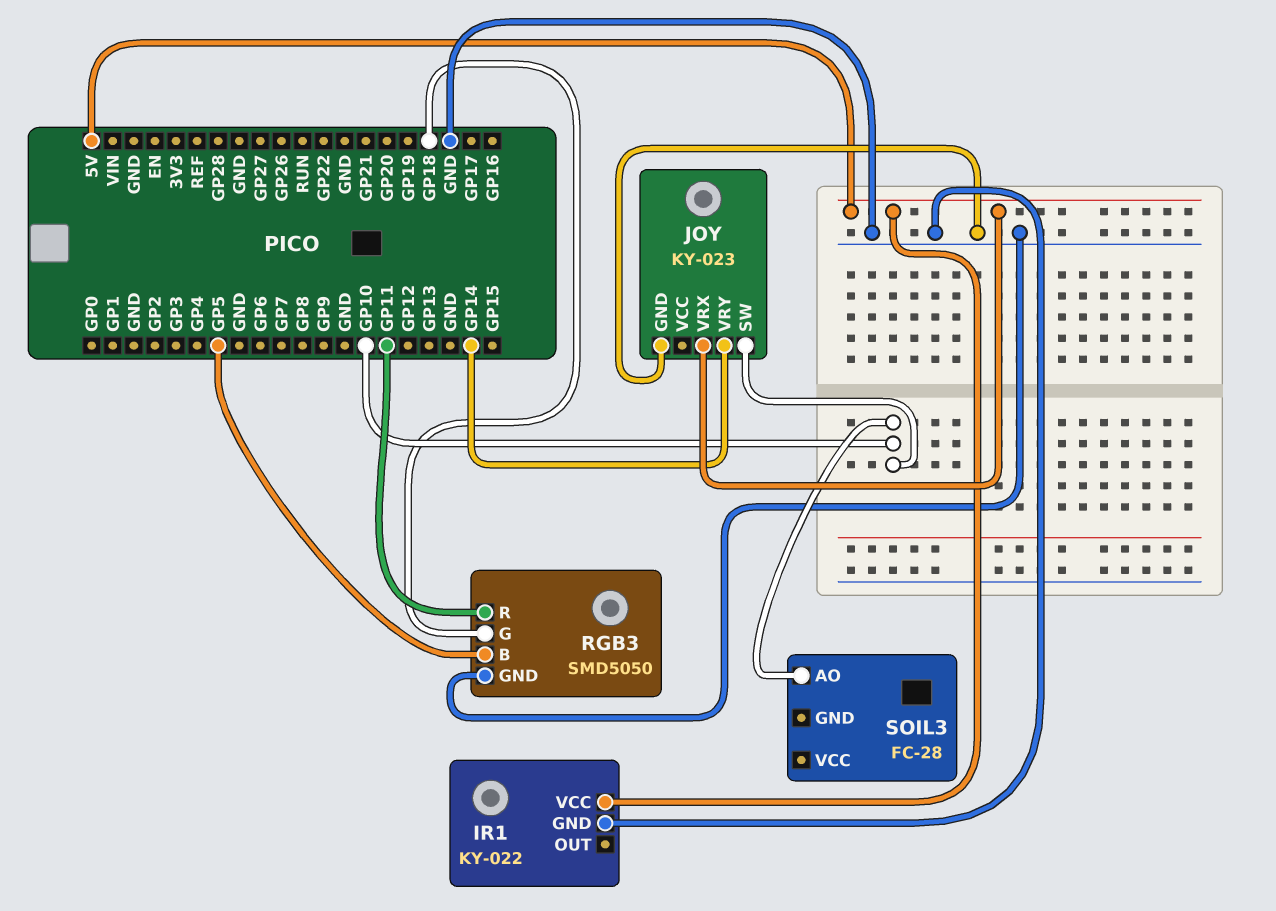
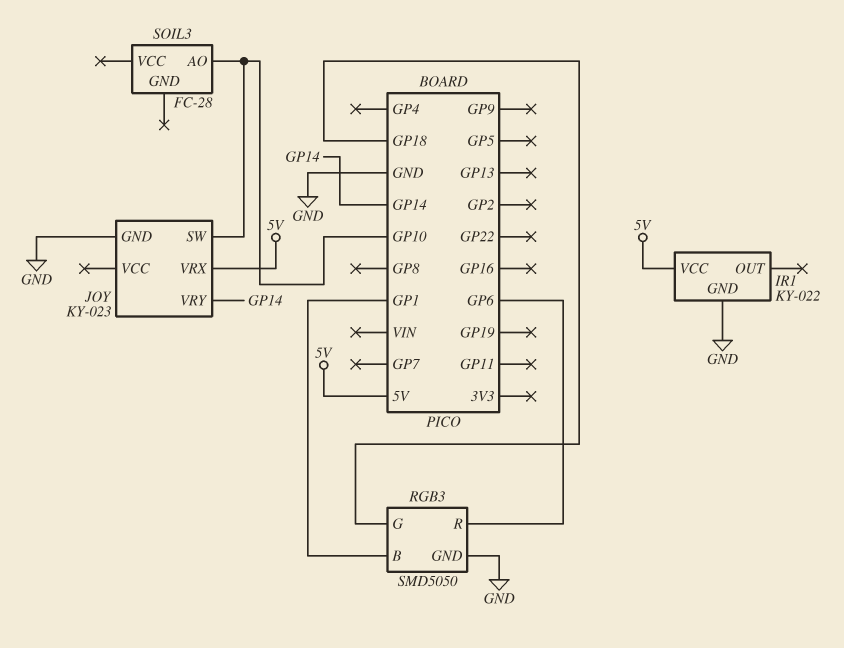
RGB3 pin B: GP5 -> GP1
RGB3 pin R: GP11 -> GP6

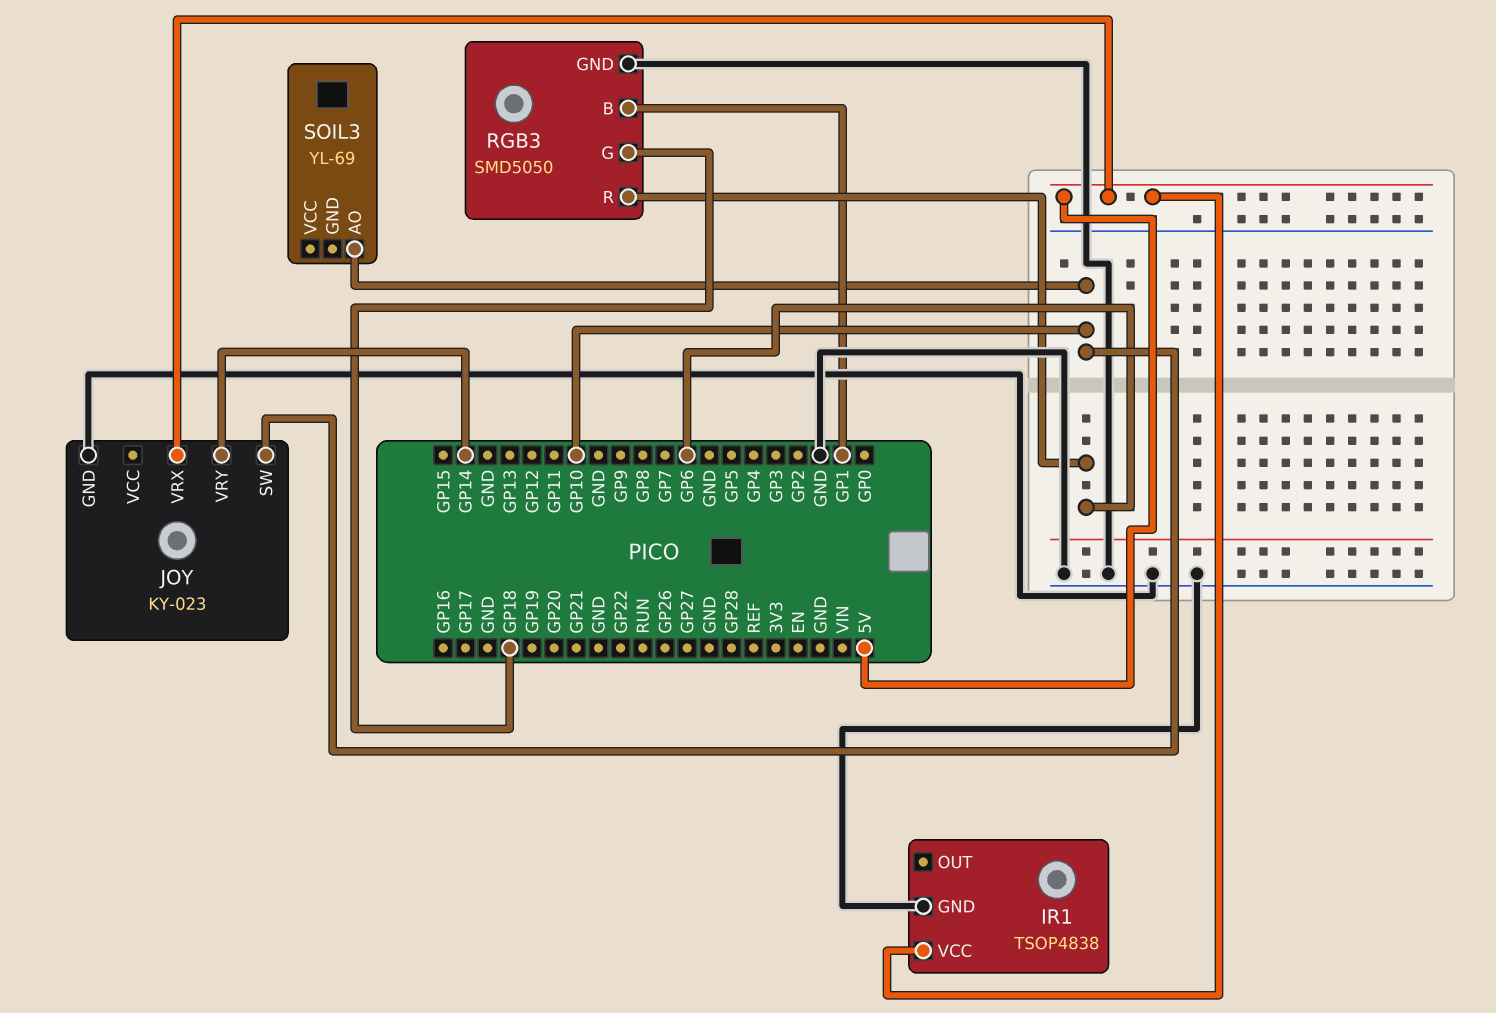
IR1: KY-022 -> TSOP4838
SOIL3: FC-28 -> YL-69

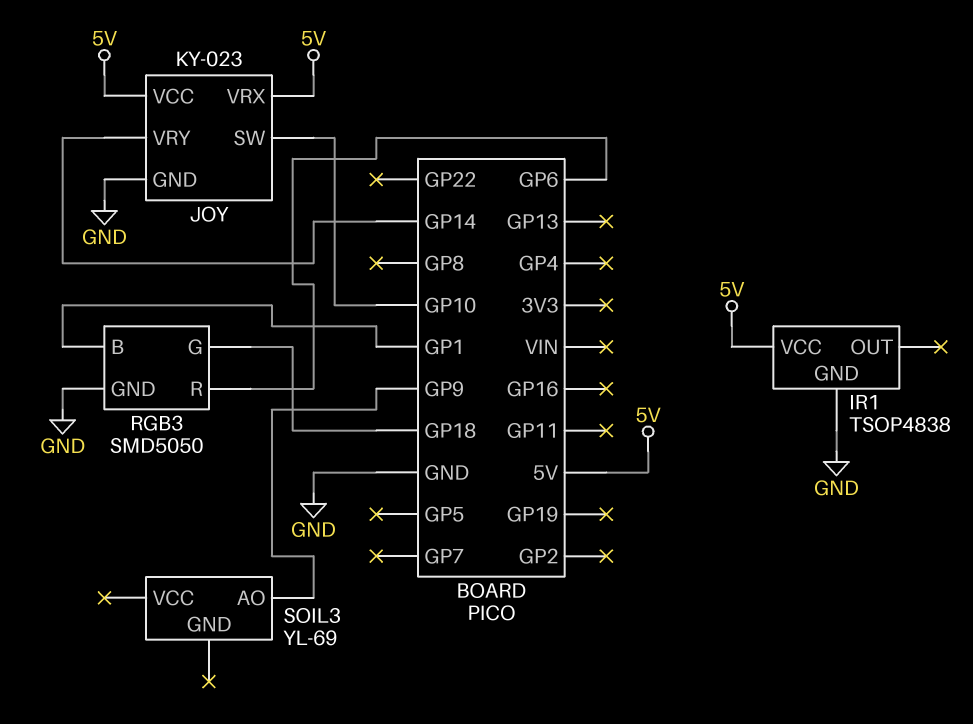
JOY pin VCC: none -> 5V
SOIL3 pin AO: GP10 -> GP9

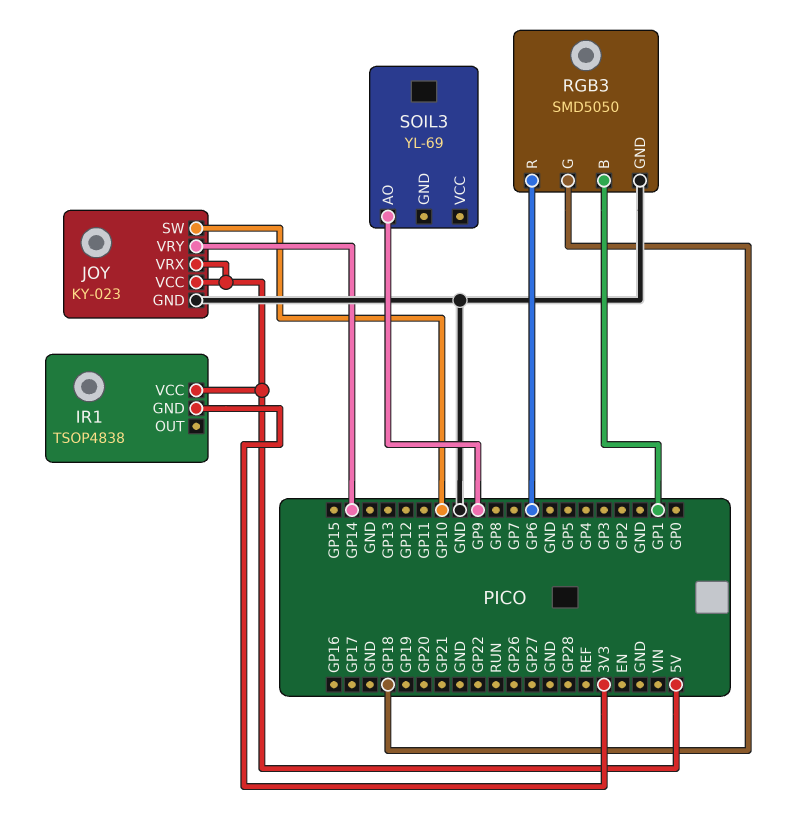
IR1 pin GND: GND -> 3V3

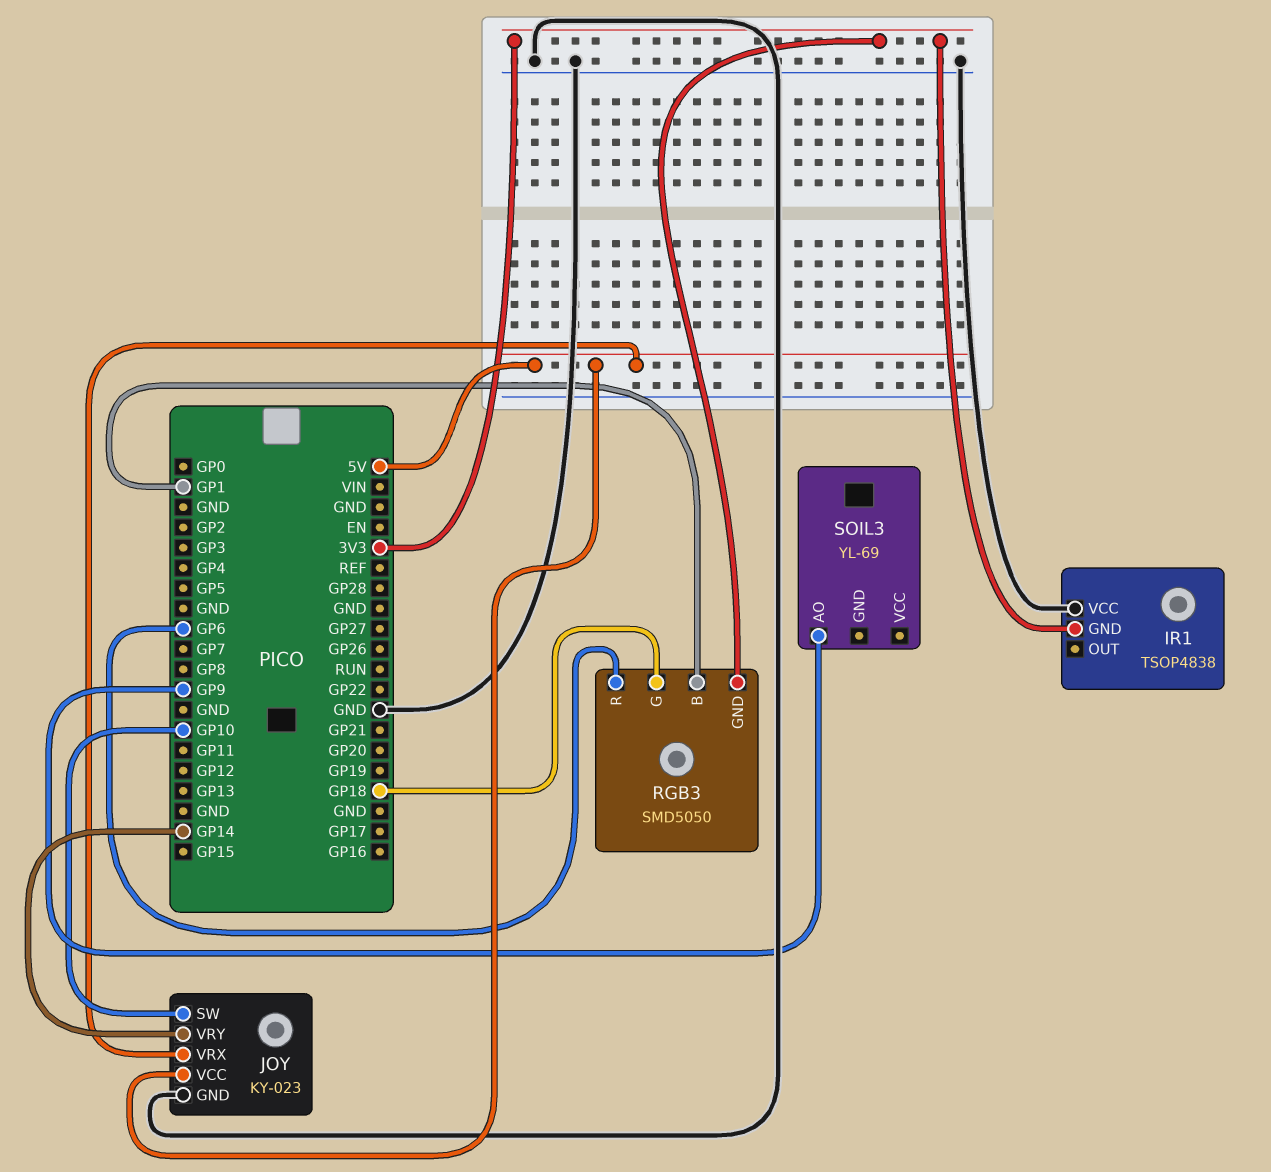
IR1 pin VCC: 5V -> GND
RGB3 pin GND: GND -> 3V3

